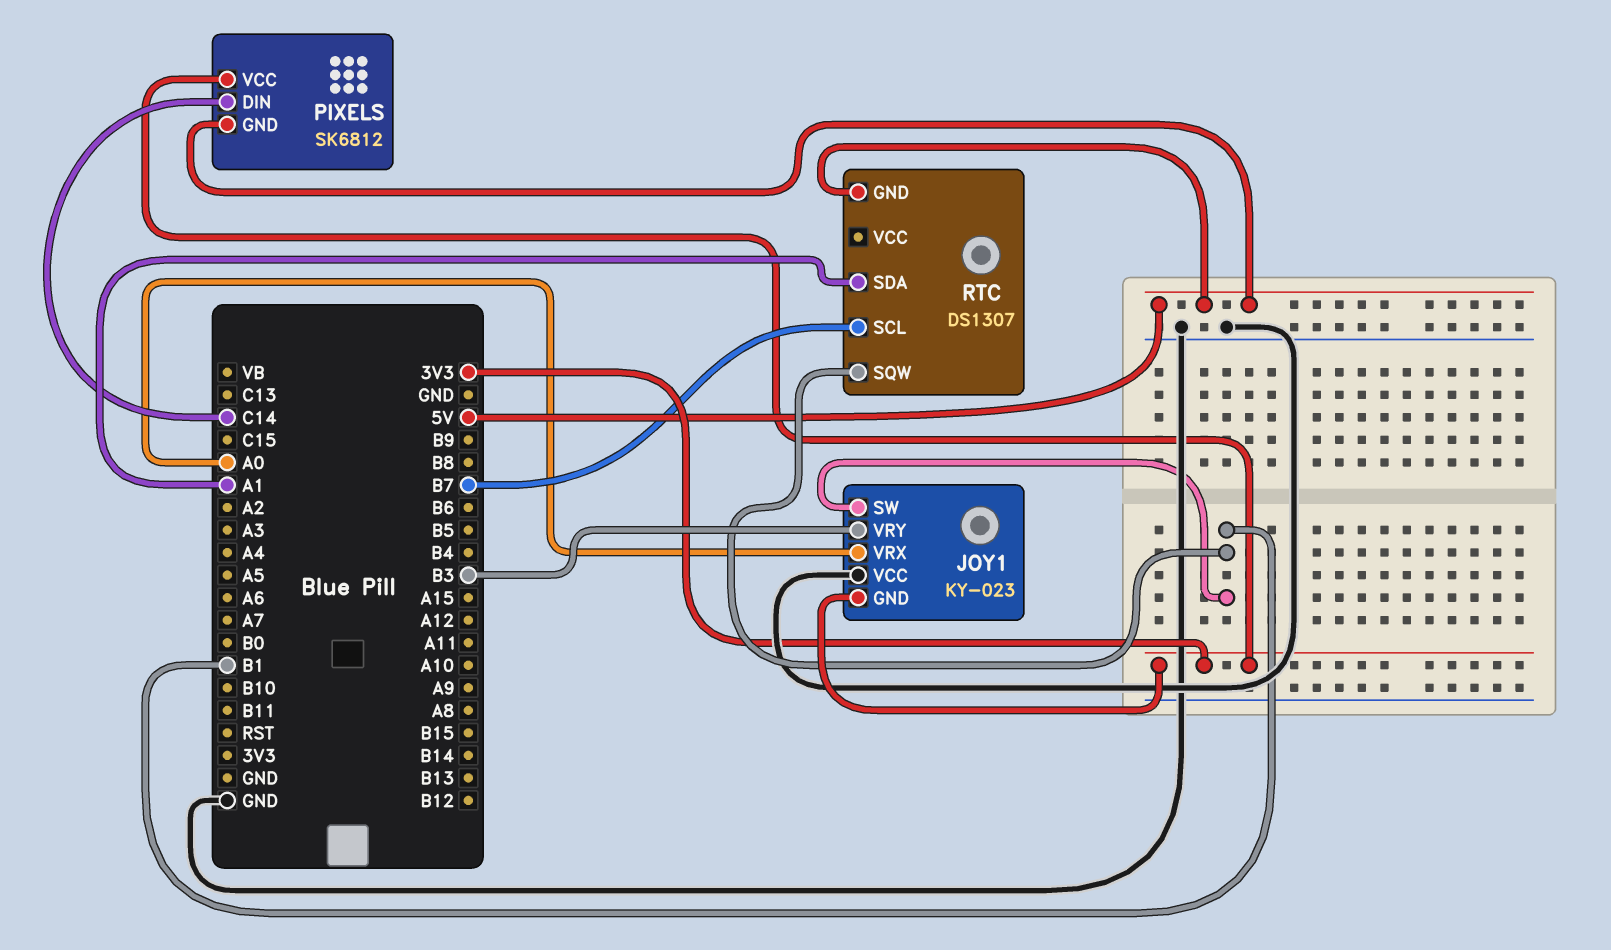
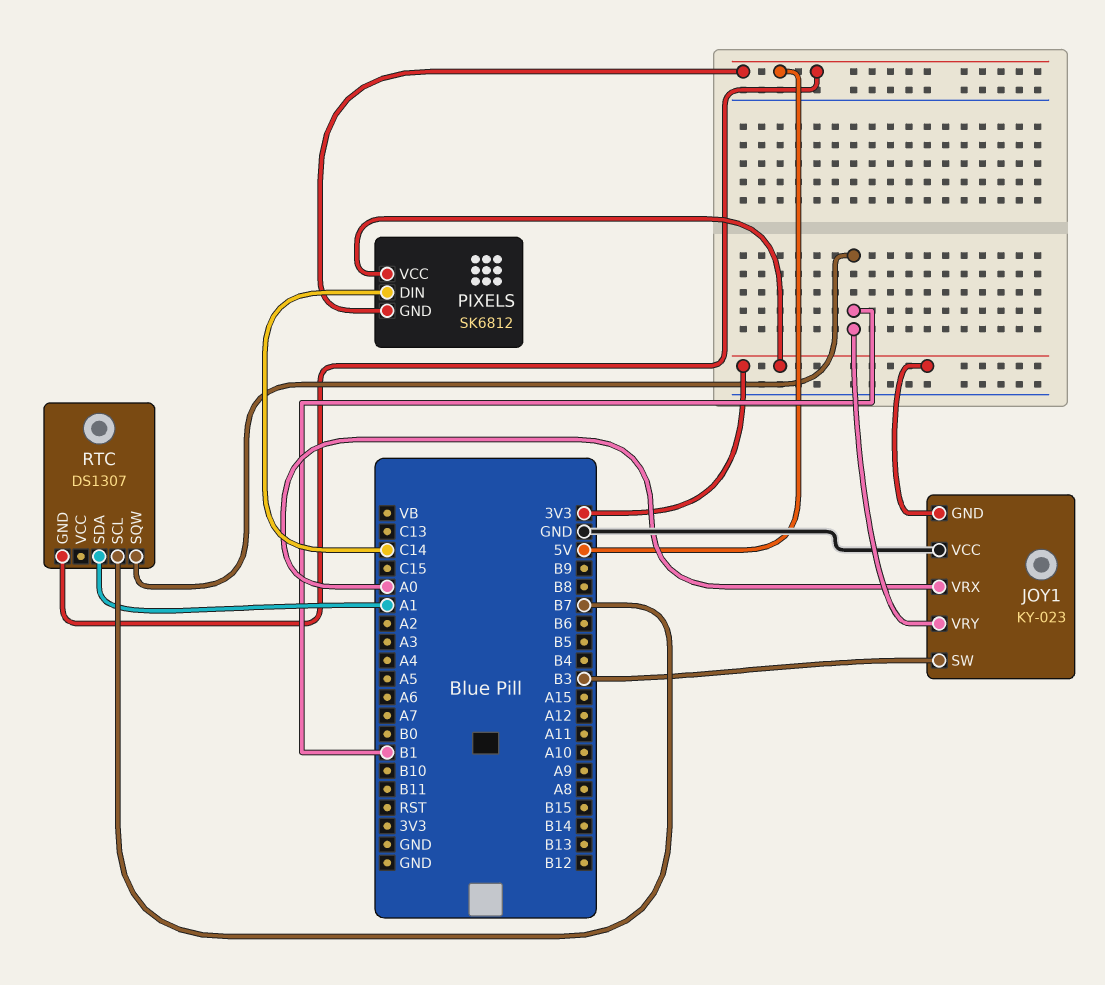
JOY1 pin SW: B1 -> B3
JOY1 pin VRY: B3 -> B1

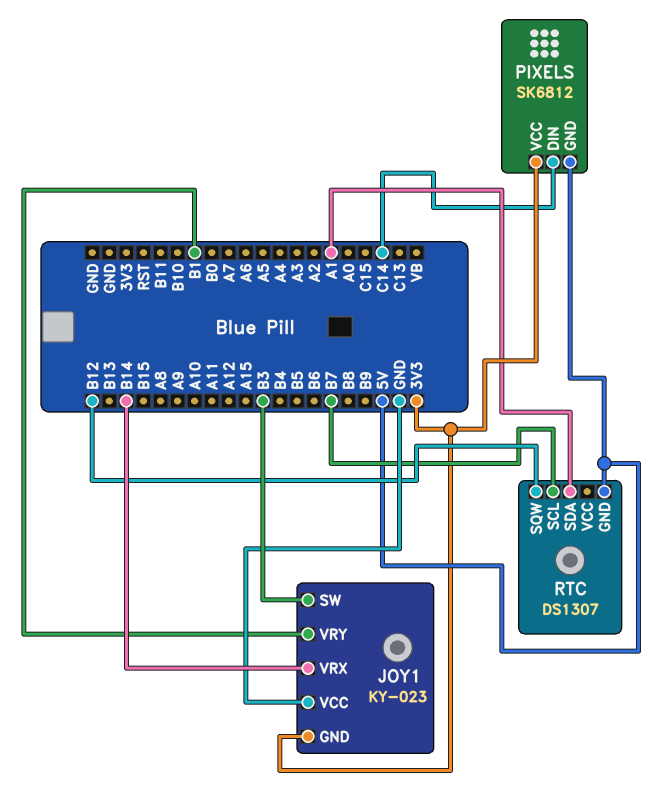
JOY1 pin VRX: A0 -> B14
RTC pin SQW: B1 -> B12

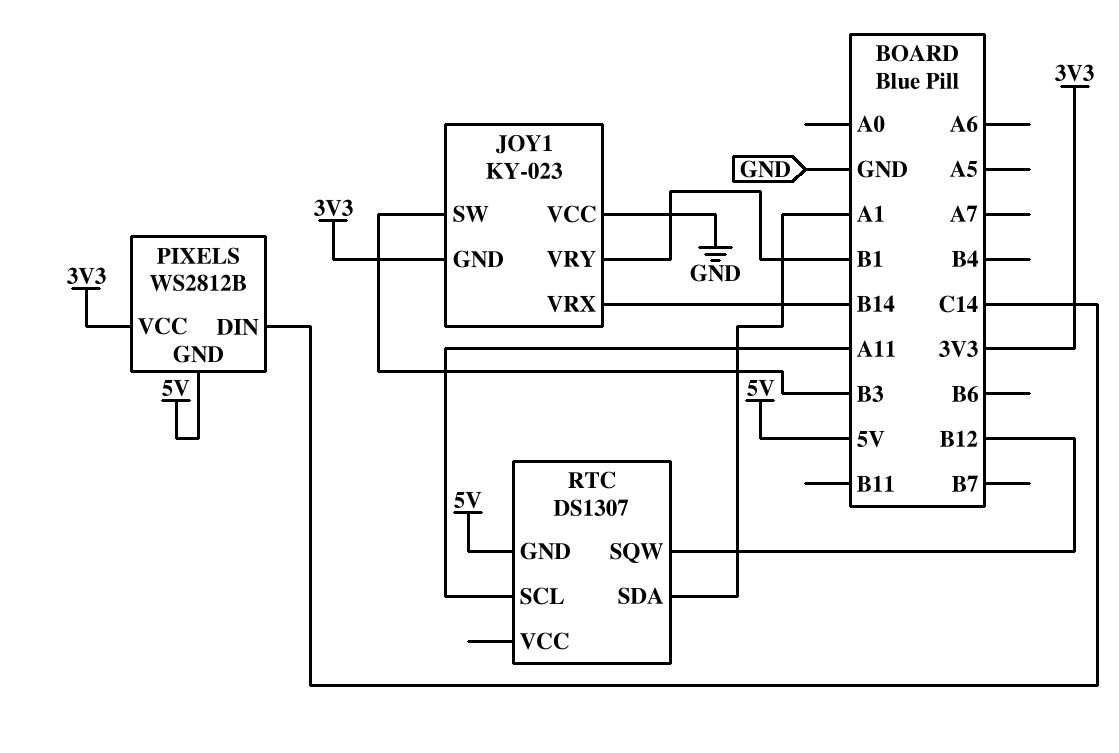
PIXELS: SK6812 -> WS2812B
RTC pin SCL: B7 -> A11

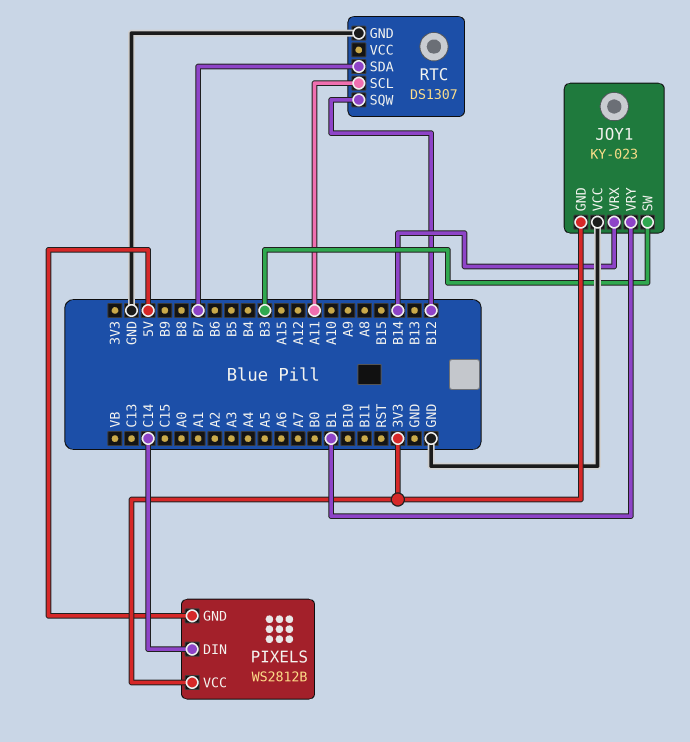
RTC pin GND: 5V -> GND
RTC pin SDA: A1 -> B7

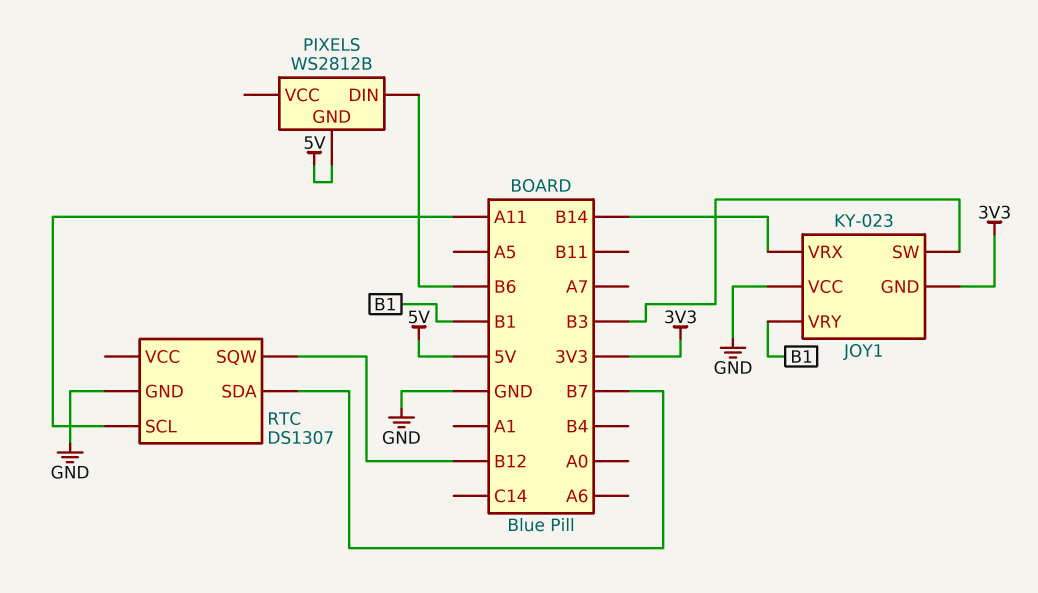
PIXELS pin DIN: C14 -> B6
PIXELS pin VCC: 3V3 -> none

